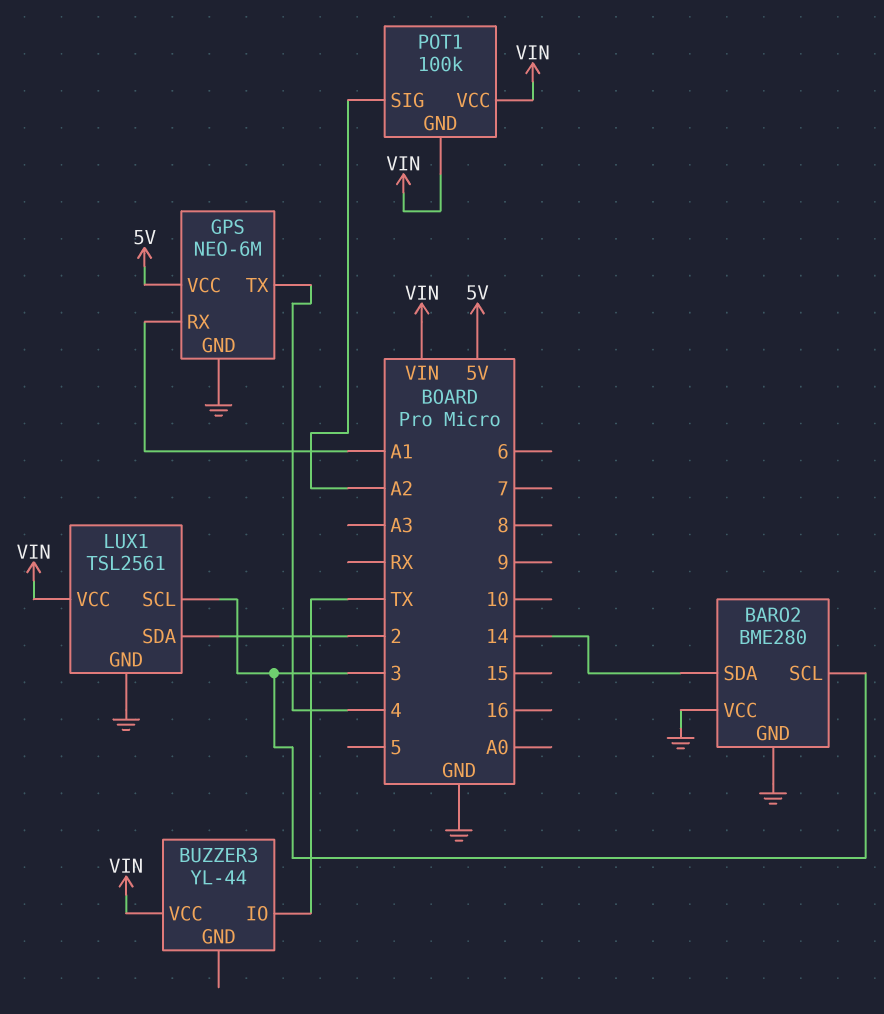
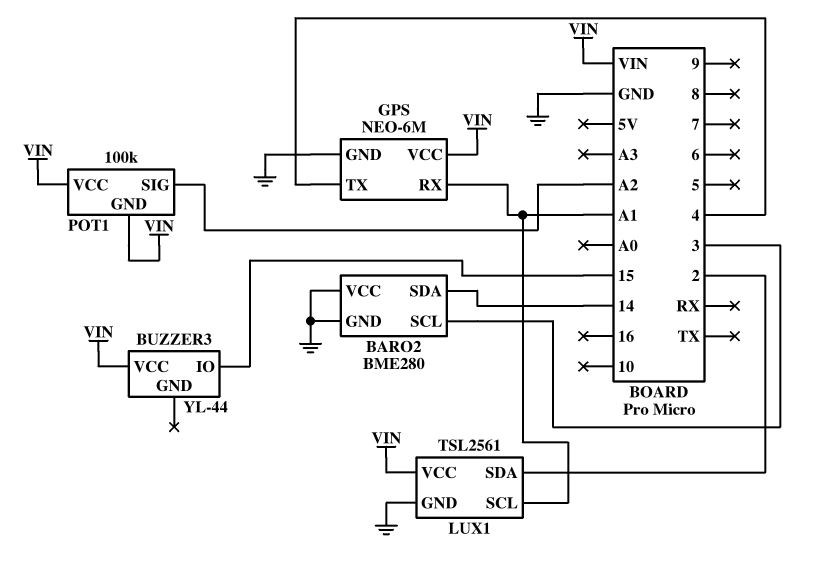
BUZZER3 pin IO: TX -> 15
GPS pin VCC: 5V -> VIN
LUX1 pin SCL: 3 -> A1

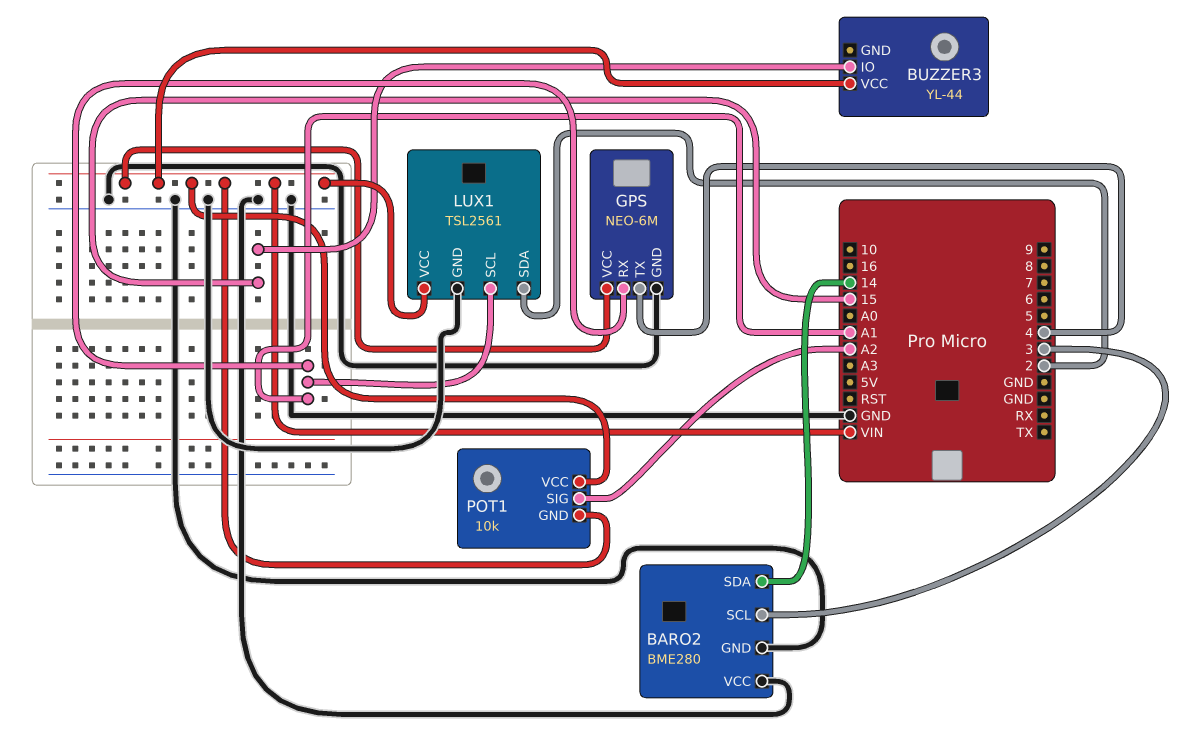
POT1: 100k -> 10k

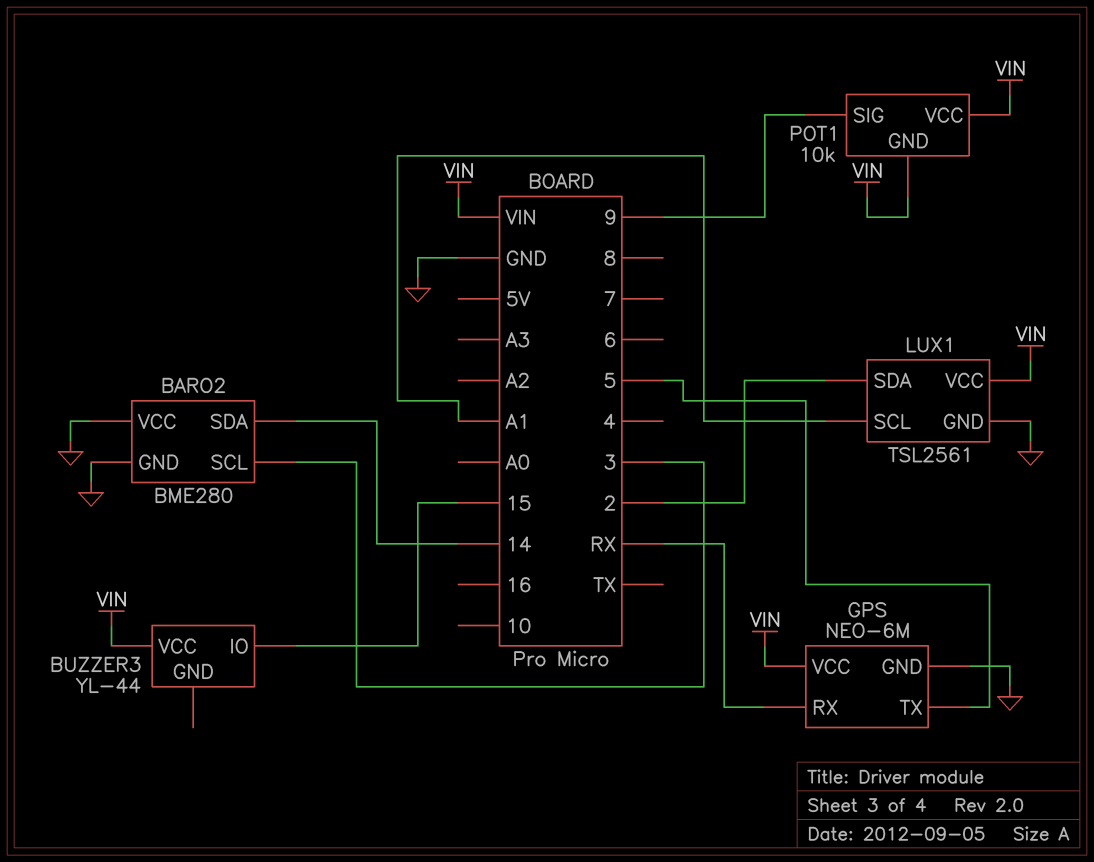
GPS pin RX: A1 -> RX
GPS pin TX: 4 -> 5
POT1 pin SIG: A2 -> 9

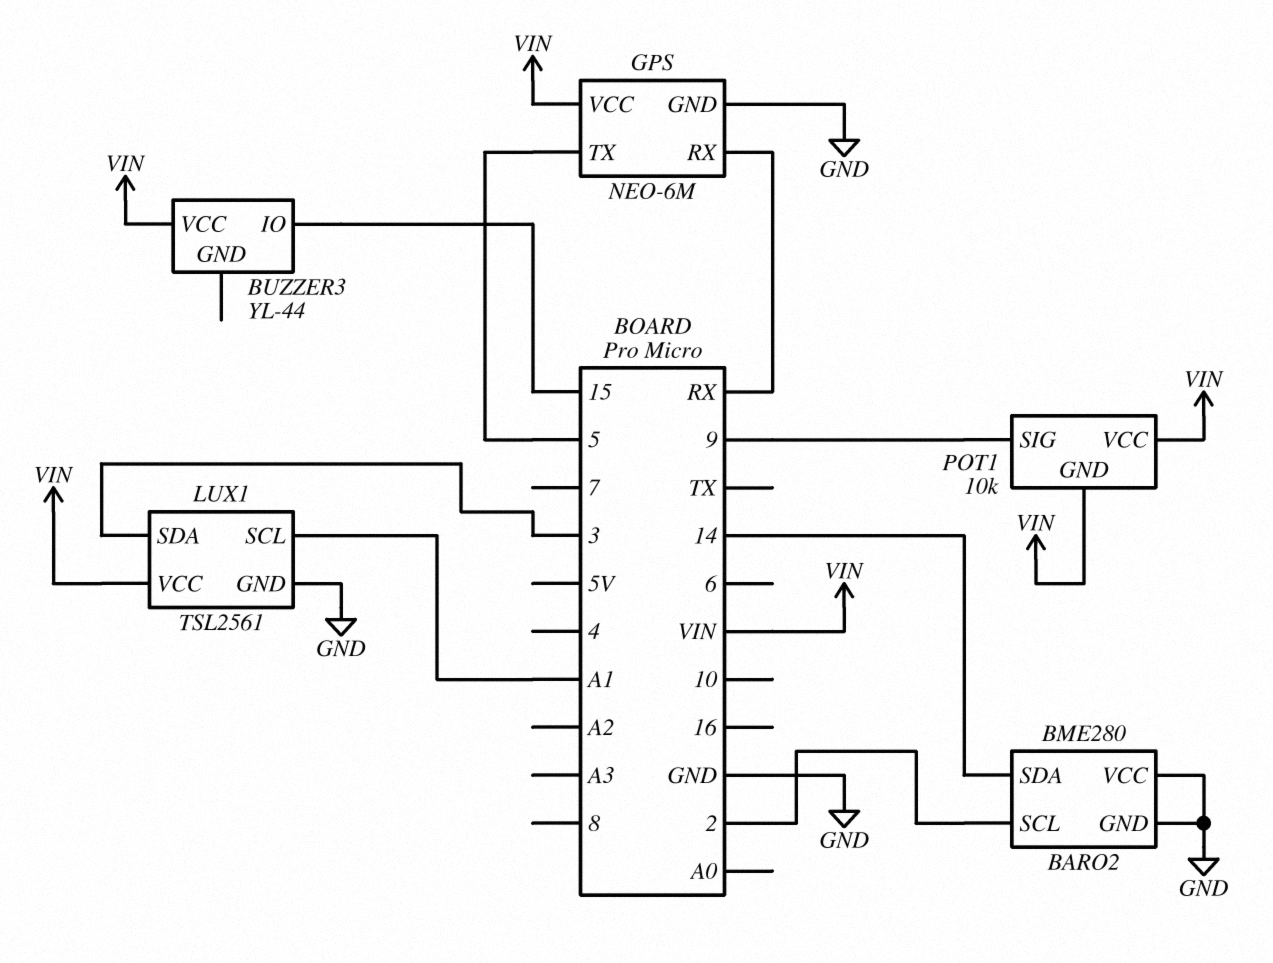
BARO2 pin SCL: 3 -> 2
LUX1 pin SDA: 2 -> 3

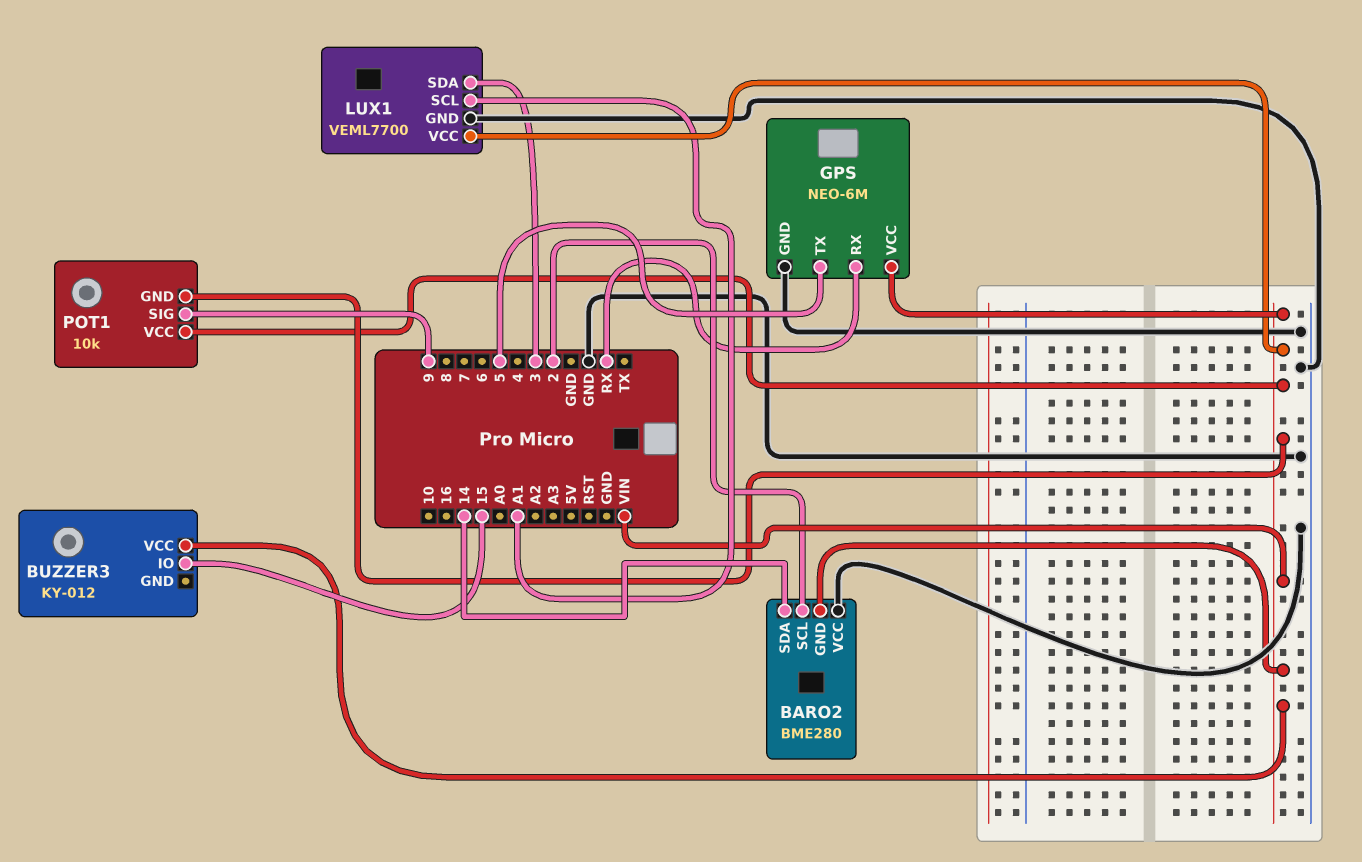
BARO2 pin GND: GND -> VIN
BUZZER3: YL-44 -> KY-012
LUX1: TSL2561 -> VEML7700

